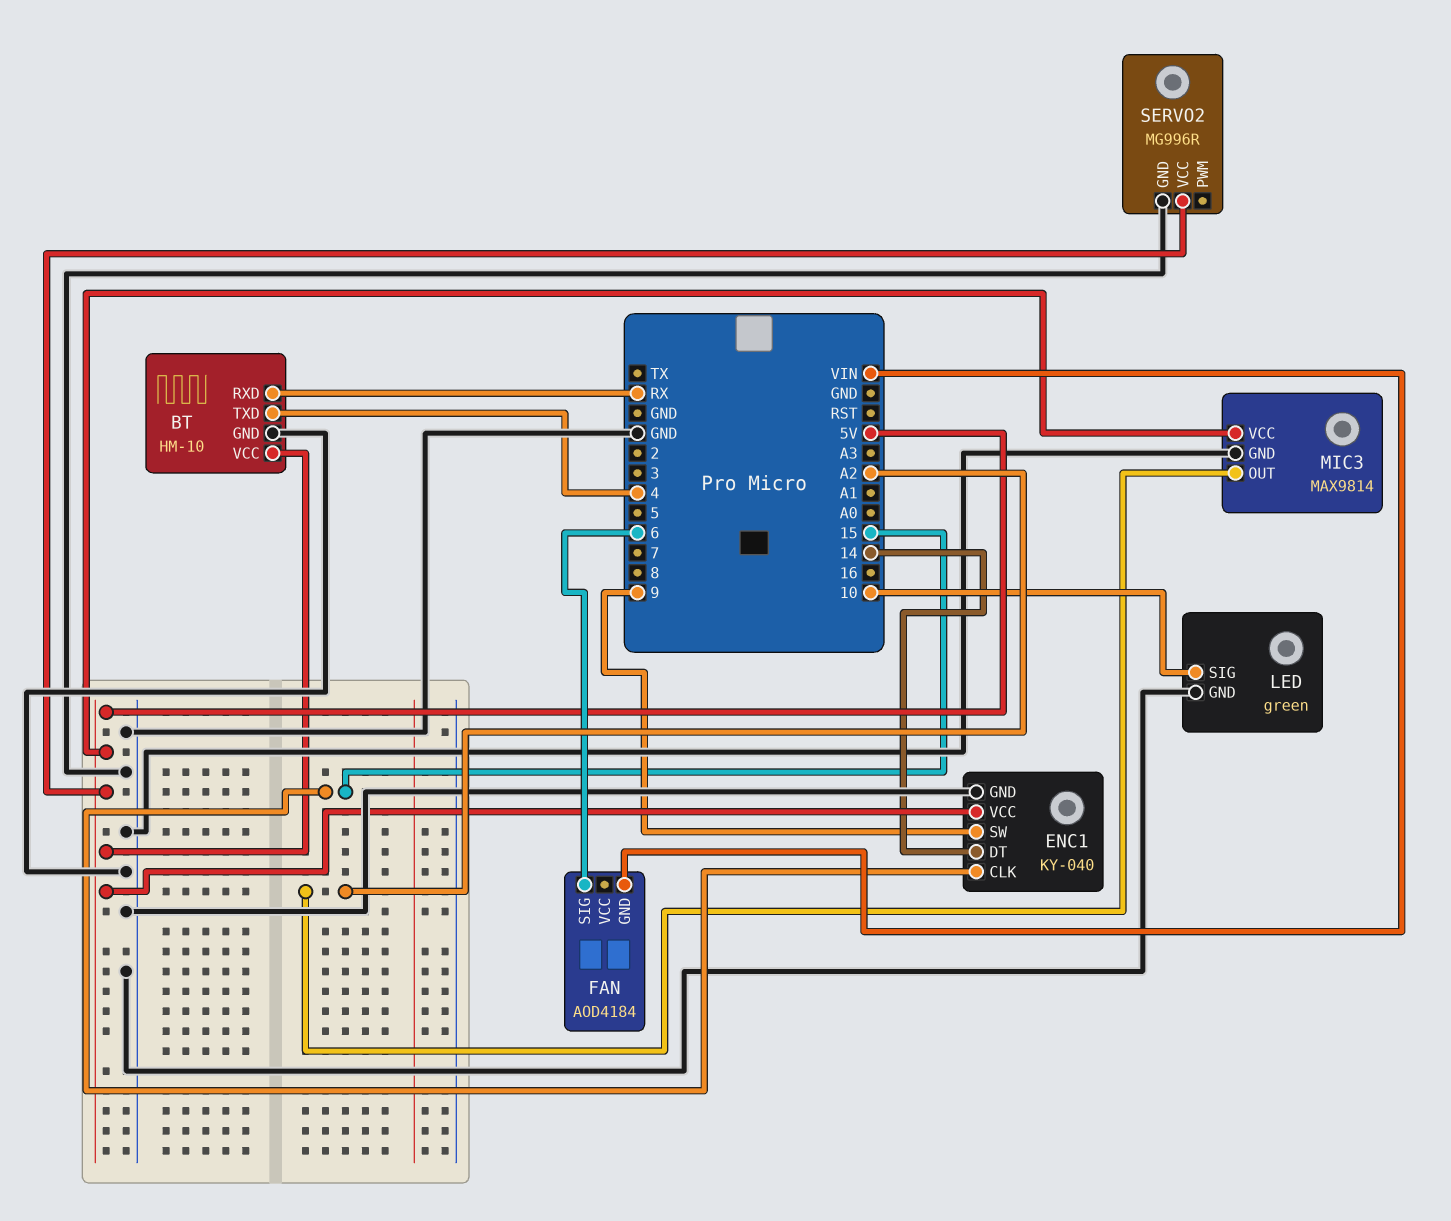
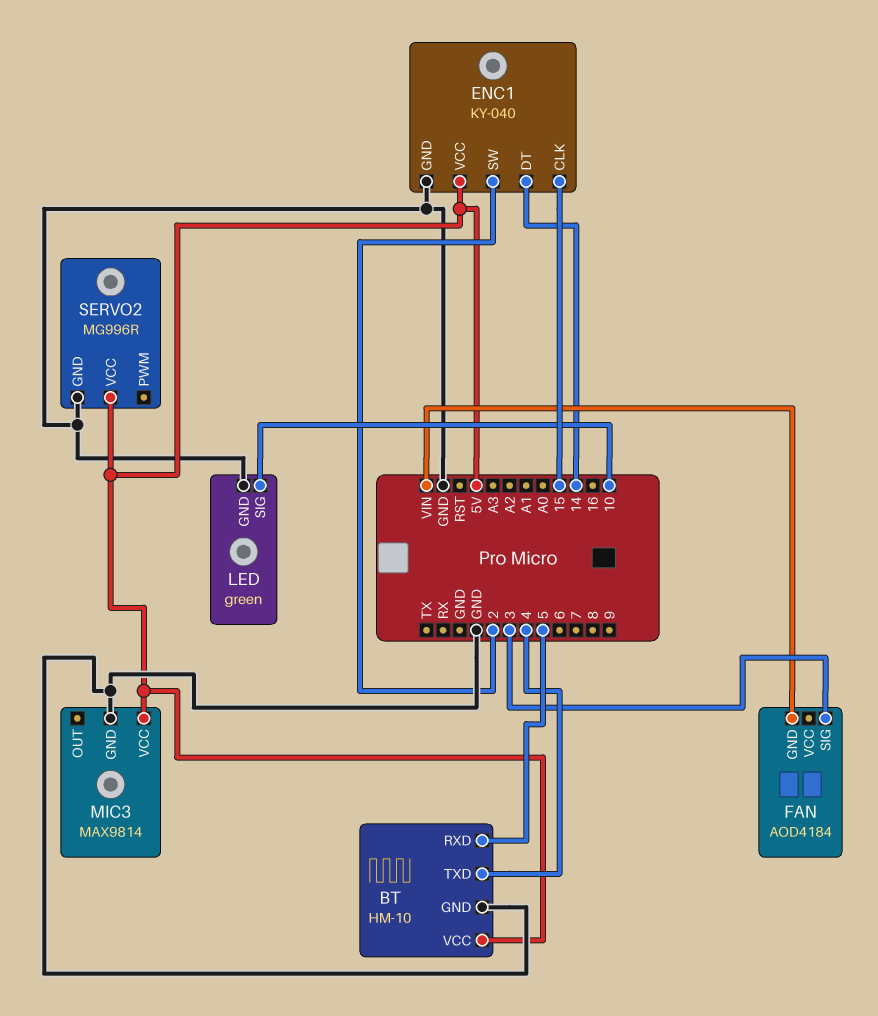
BT pin RXD: RX -> 5
ENC1 pin SW: 9 -> 2
FAN pin SIG: 6 -> 3
MIC3 pin OUT: A2 -> none

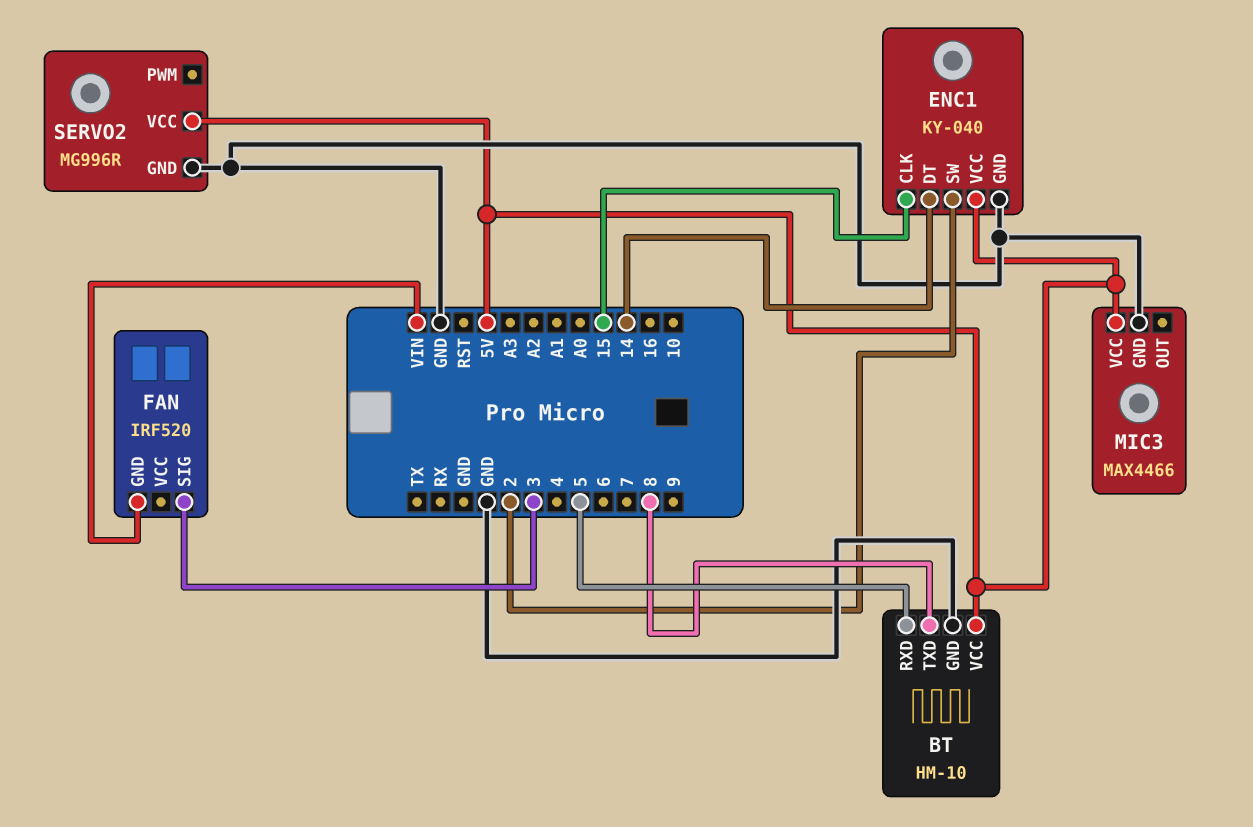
BT pin TXD: 4 -> 8
FAN: AOD4184 -> IRF520
LED: green -> none
LED pin GND: GND -> none
LED pin SIG: 10 -> none
MIC3: MAX9814 -> MAX4466

